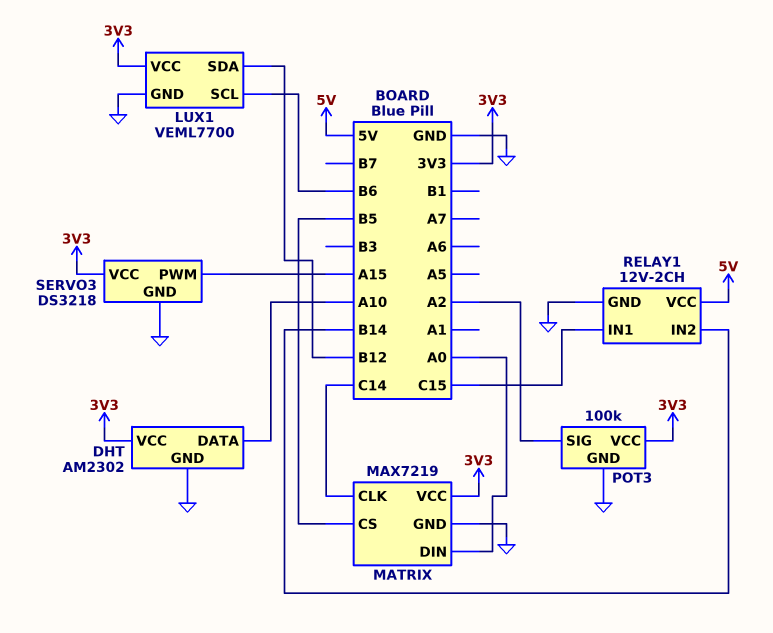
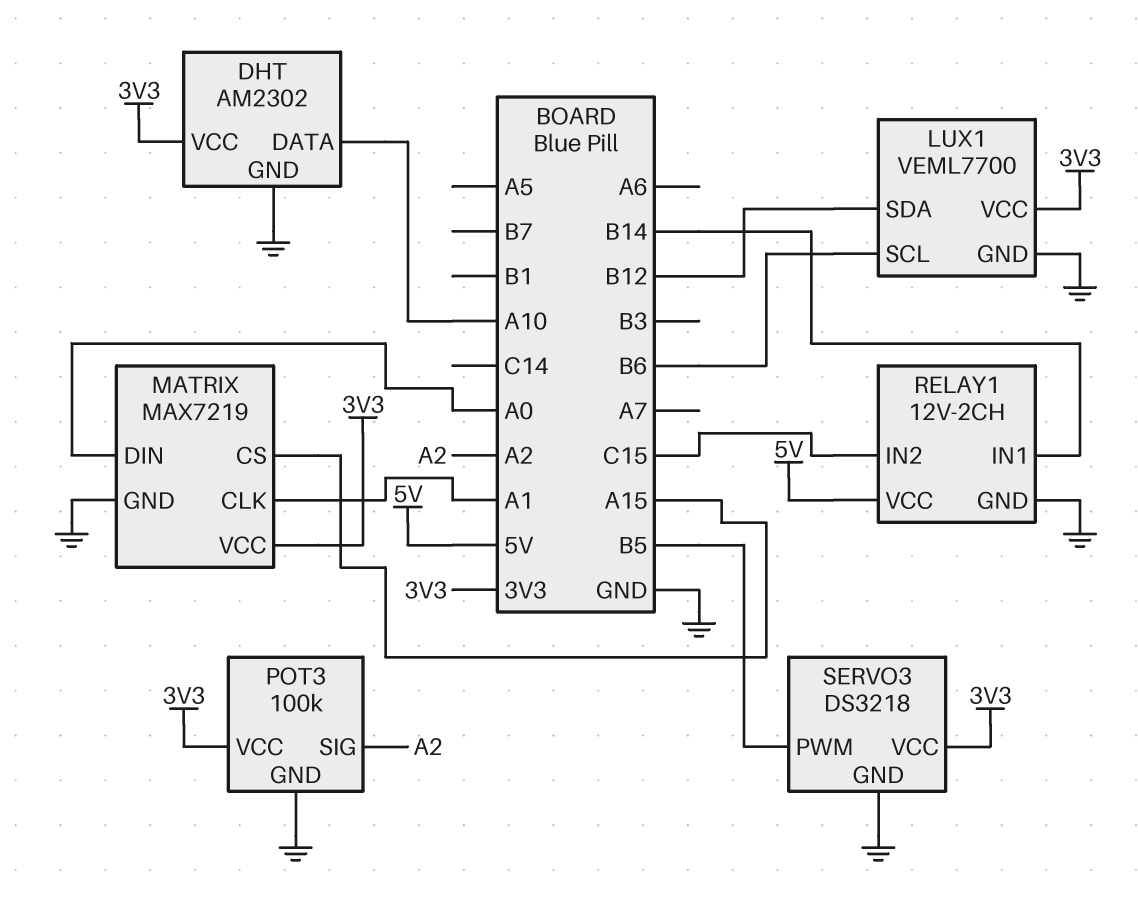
MATRIX pin CLK: C14 -> A1
MATRIX pin CS: B5 -> A15
RELAY1 pin IN1: C15 -> B14
RELAY1 pin IN2: B14 -> C15
SERVO3 pin PWM: A15 -> B5

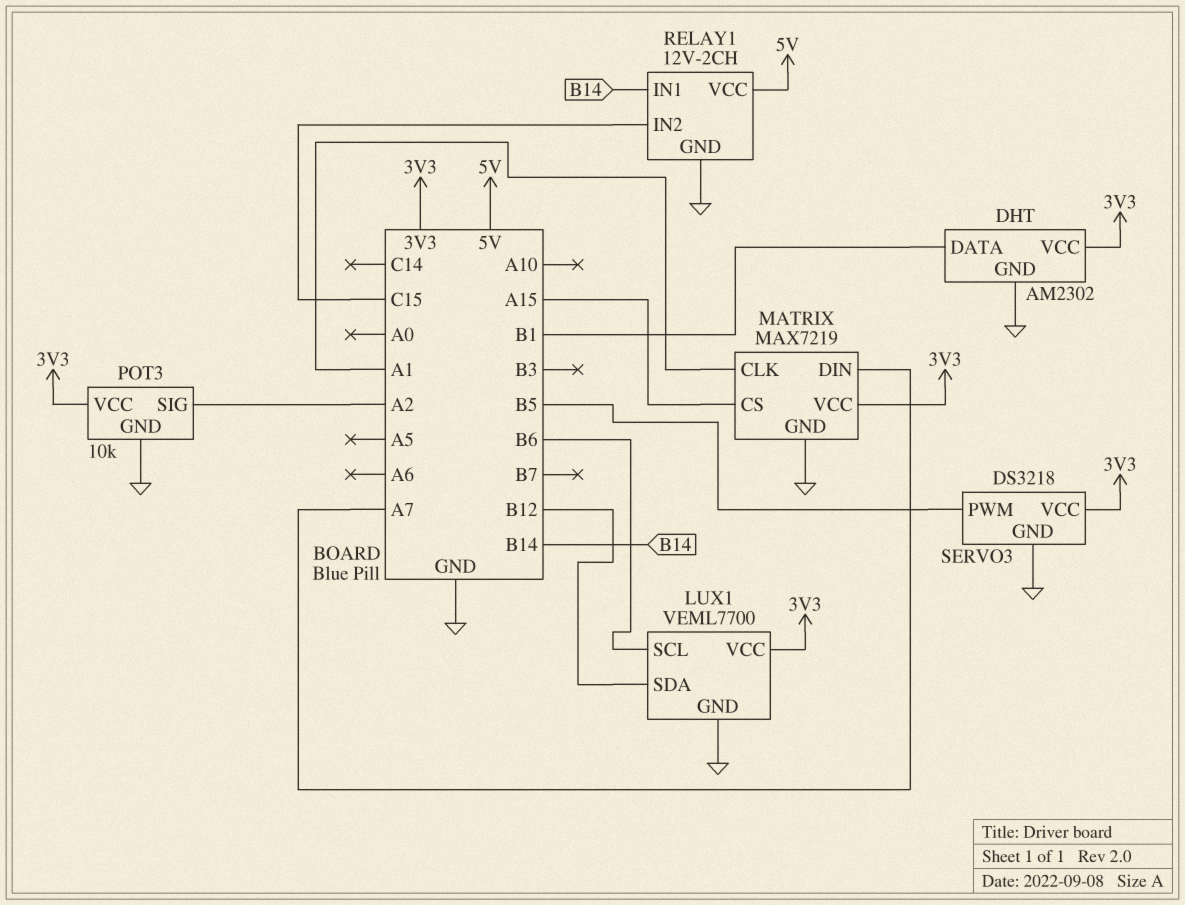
DHT pin DATA: A10 -> B1
MATRIX pin DIN: A0 -> A7
POT3: 100k -> 10k

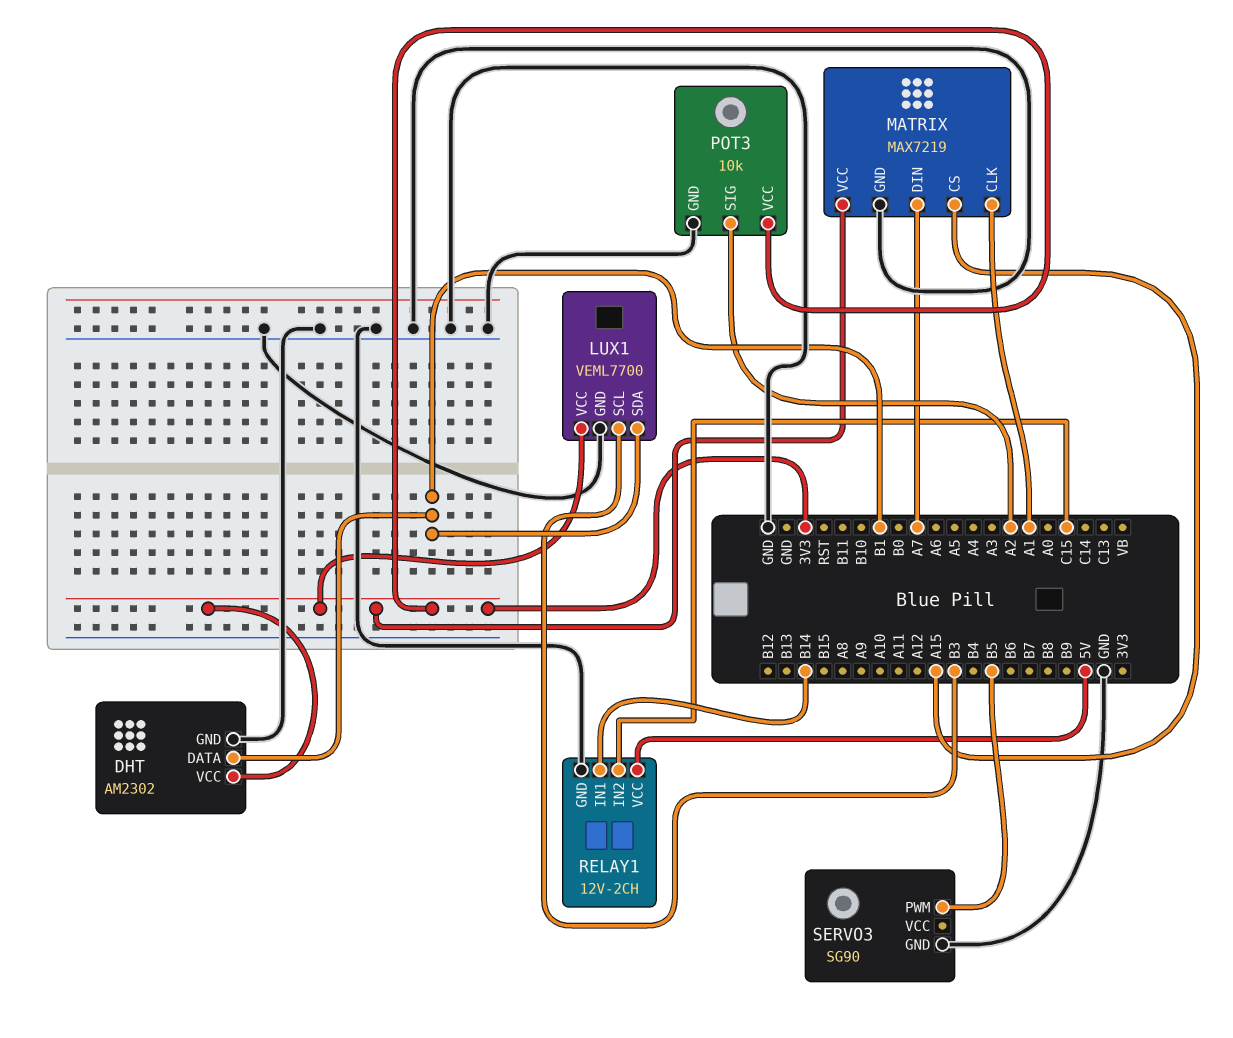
LUX1 pin SCL: B6 -> B3
LUX1 pin SDA: B12 -> B1
SERVO3: DS3218 -> SG90
SERVO3 pin VCC: 3V3 -> none

